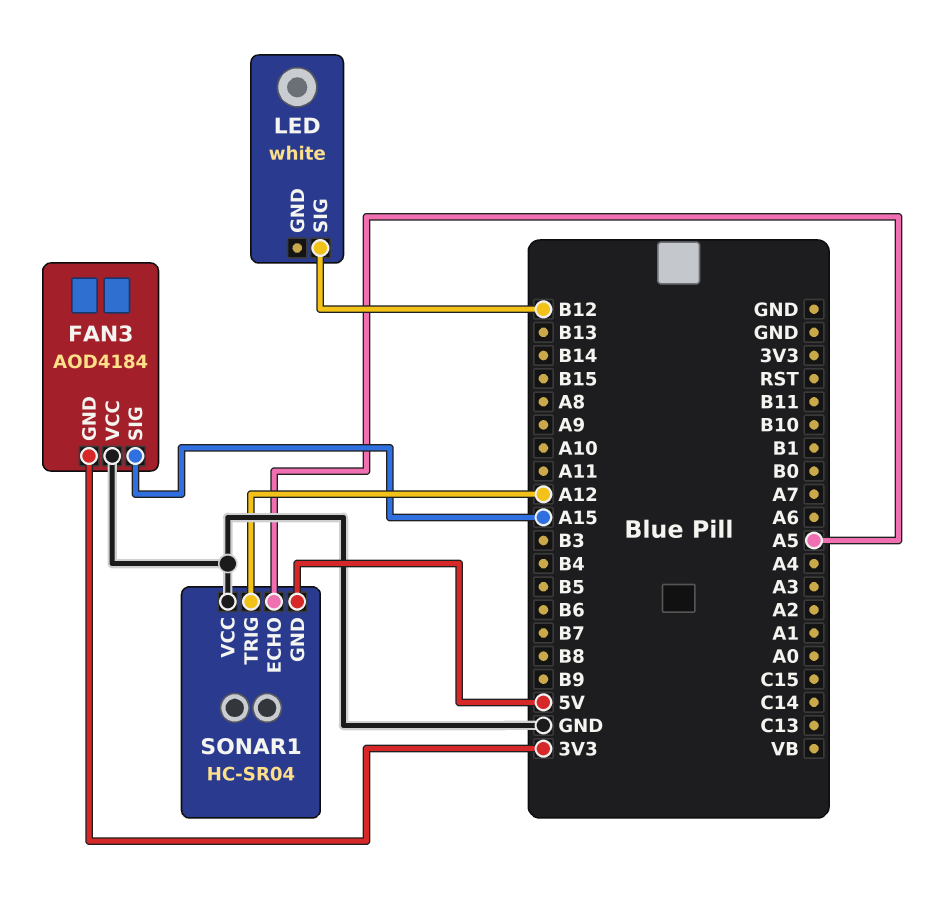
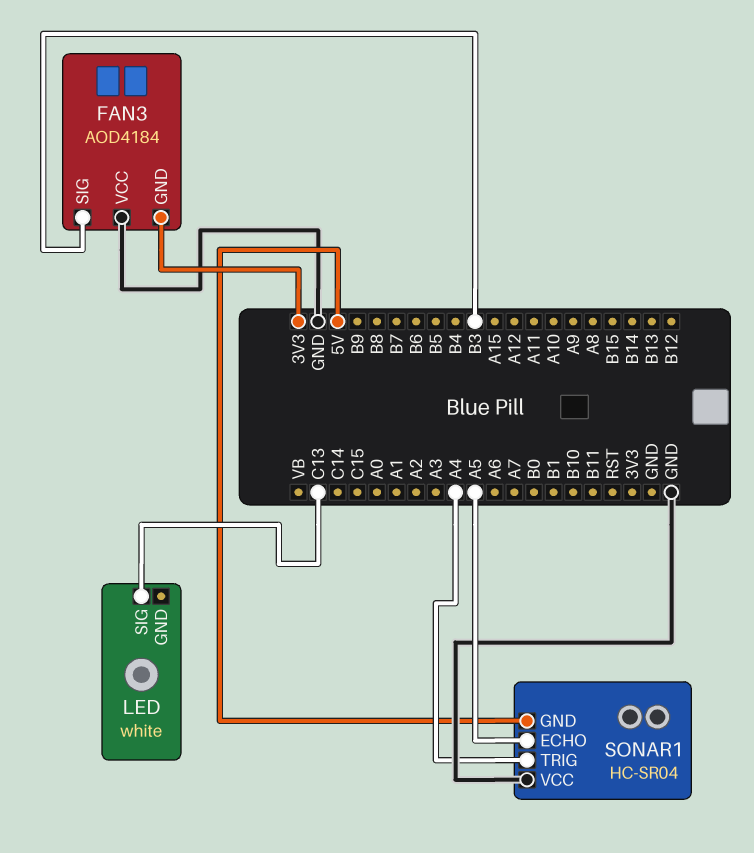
FAN3 pin SIG: A15 -> B3
LED pin SIG: B12 -> C13
SONAR1 pin TRIG: A12 -> A4

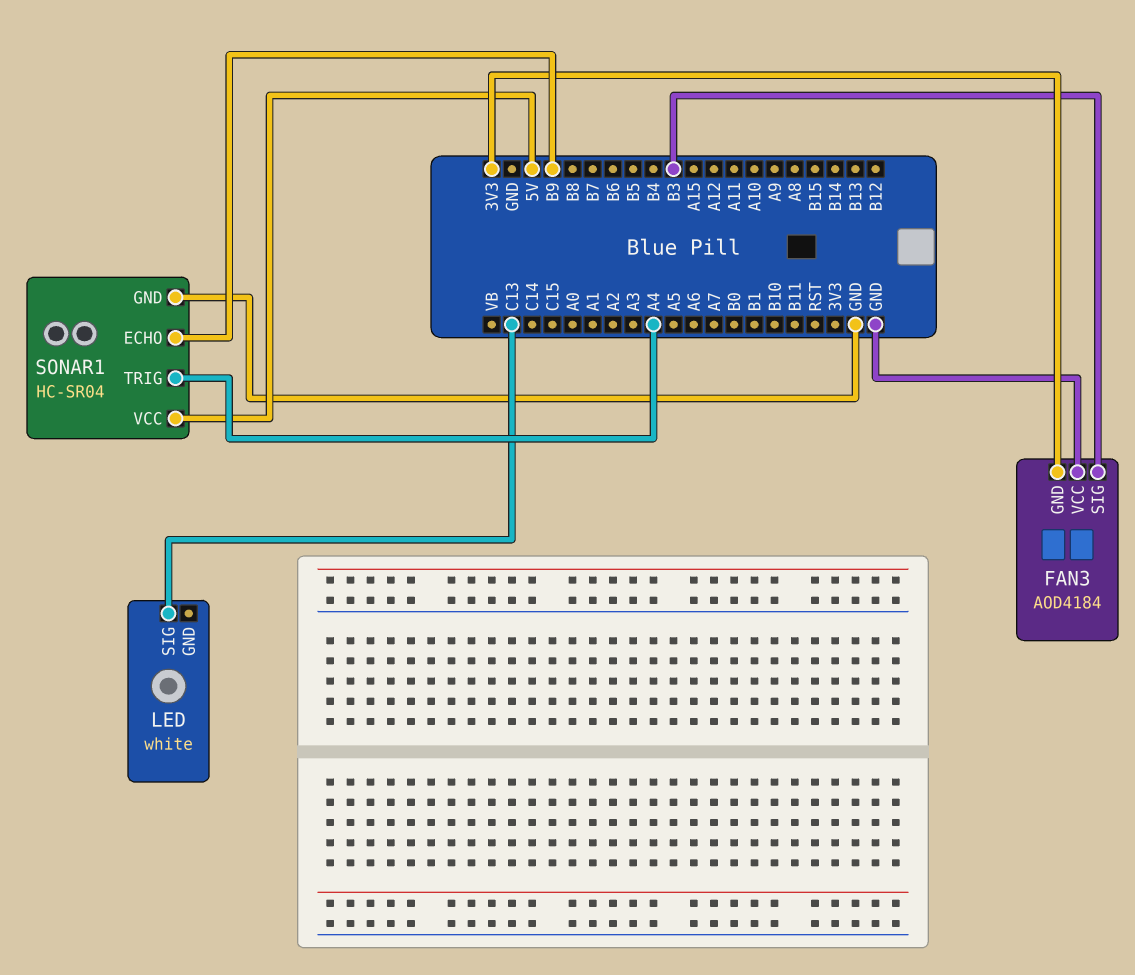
SONAR1 pin ECHO: A5 -> B9
SONAR1 pin GND: 5V -> GND
SONAR1 pin VCC: GND -> 5V

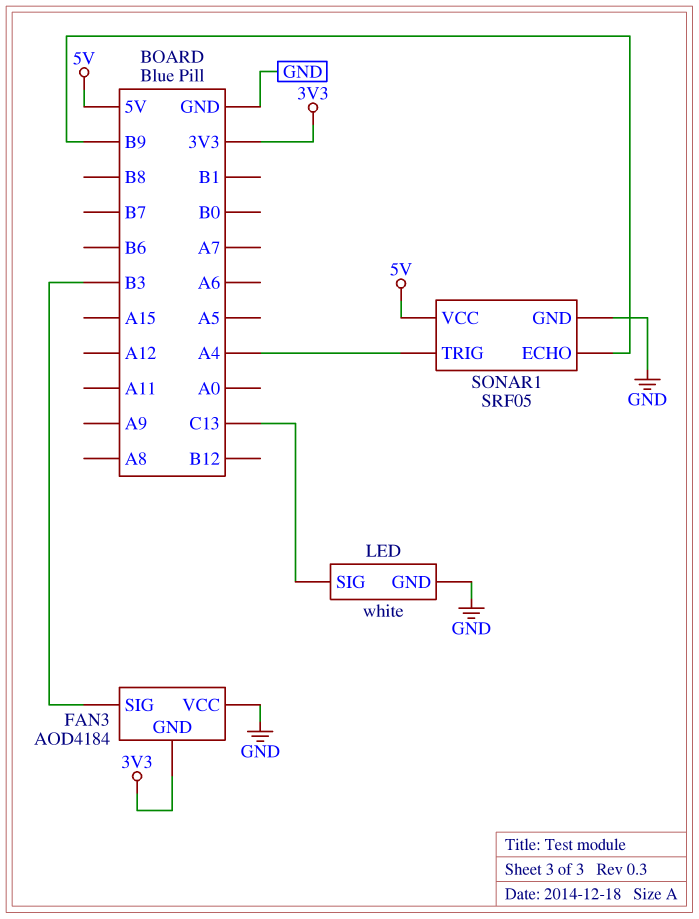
LED pin GND: none -> GND
SONAR1: HC-SR04 -> SRF05

